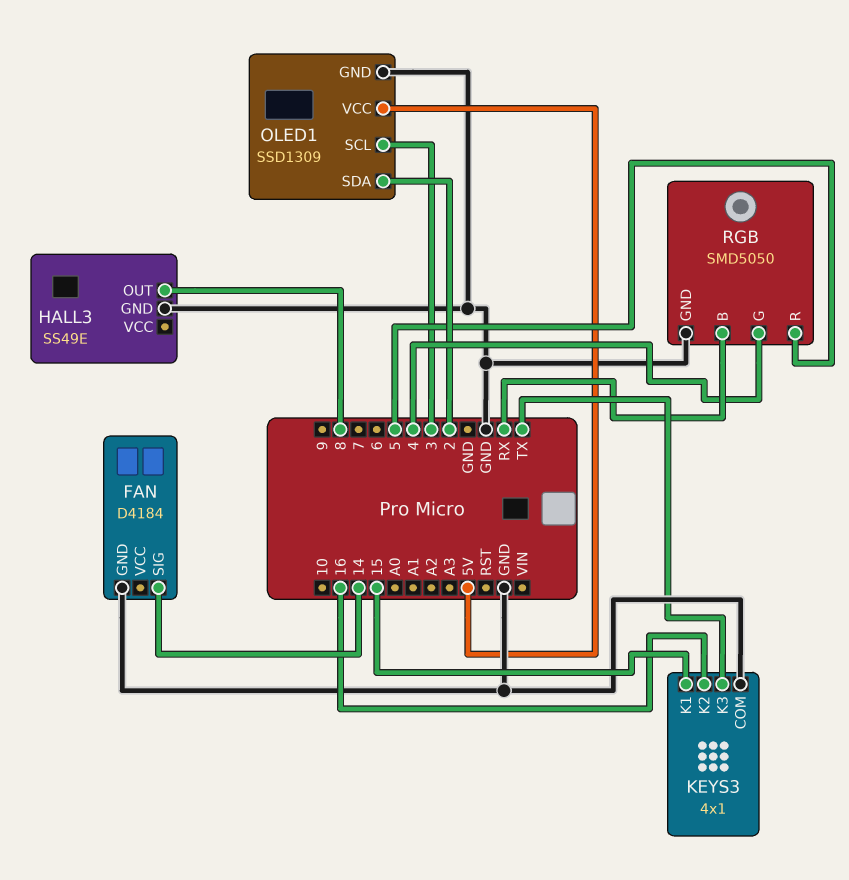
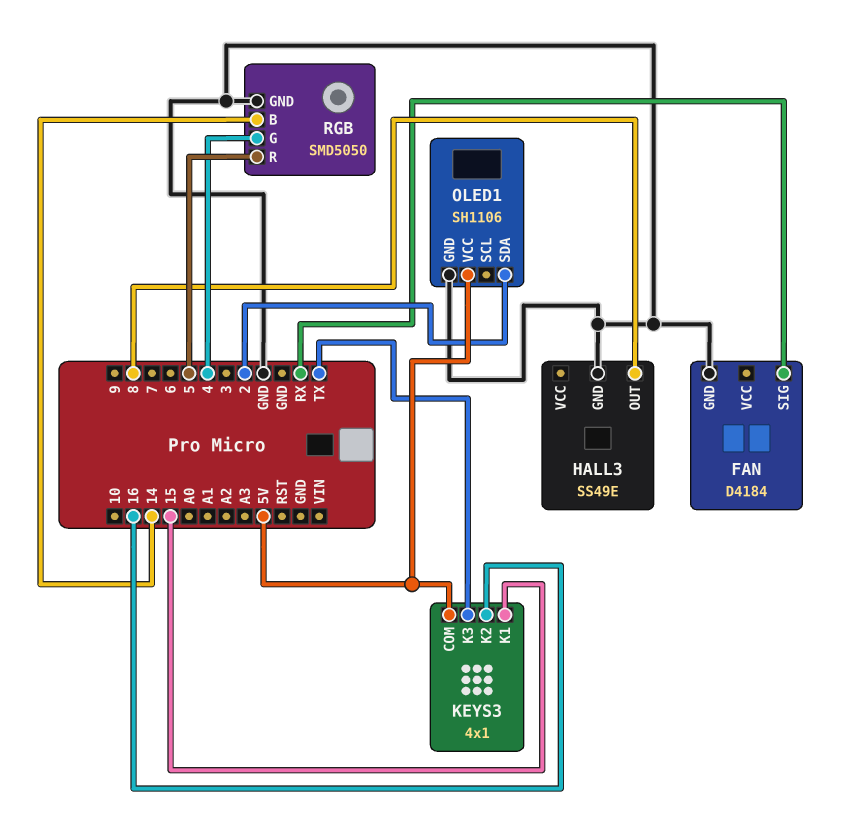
FAN pin SIG: 14 -> RX
KEYS3 pin COM: GND -> 5V
OLED1: SSD1309 -> SH1106
OLED1 pin SCL: 3 -> none
RGB pin B: RX -> 14

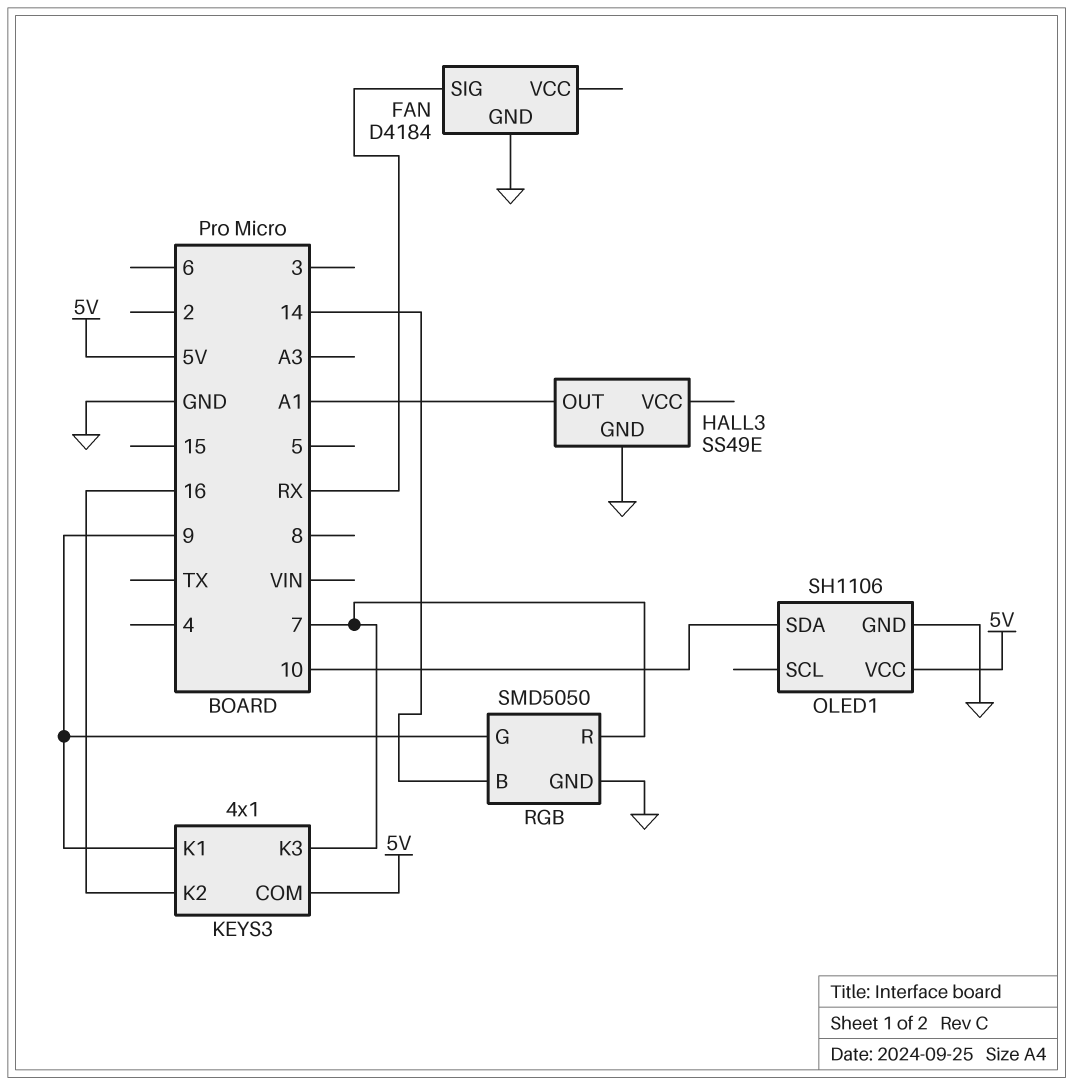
HALL3 pin OUT: 8 -> A1
KEYS3 pin K1: 15 -> 9
KEYS3 pin K3: TX -> 7
OLED1 pin SDA: 2 -> 10
RGB pin G: 4 -> 9
RGB pin R: 5 -> 7

